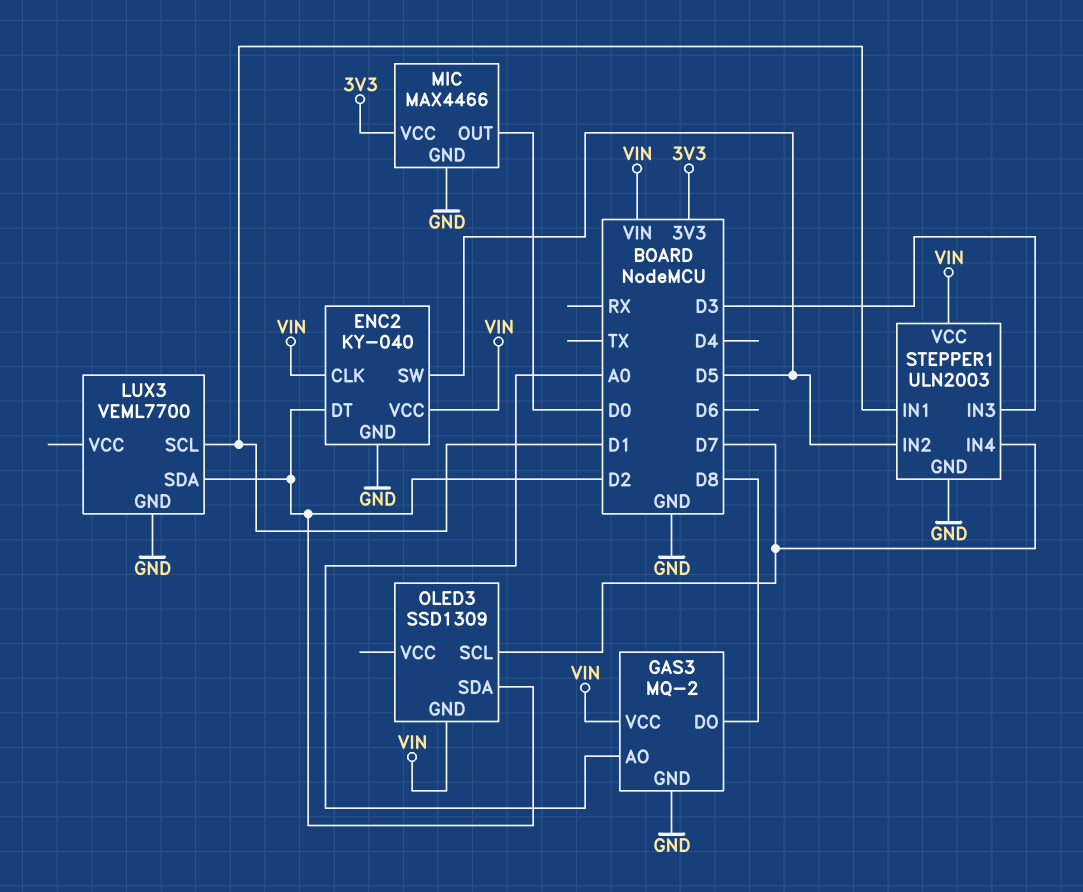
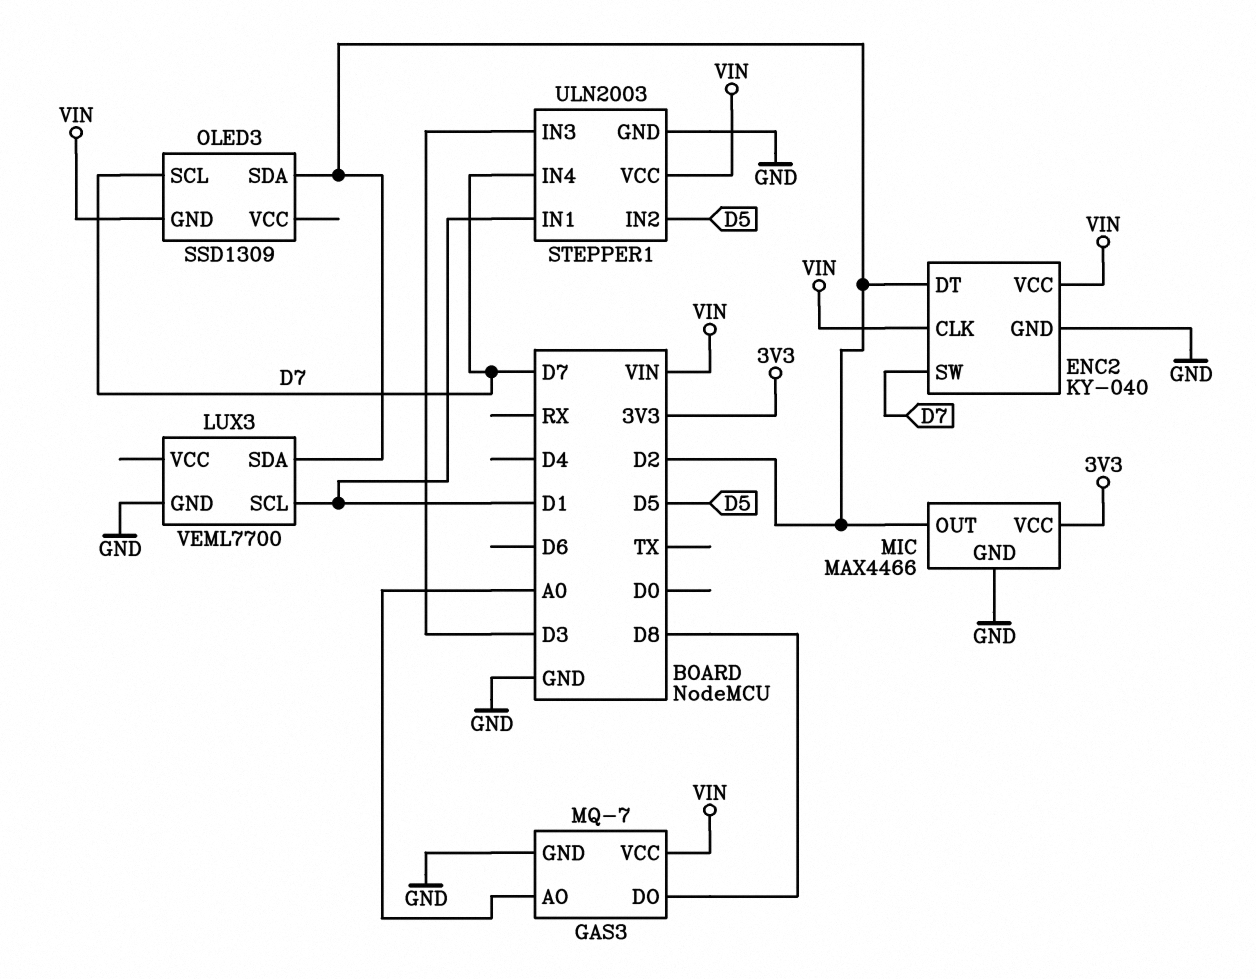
ENC2 pin SW: D5 -> D7
GAS3: MQ-2 -> MQ-7
MIC pin OUT: D0 -> D2

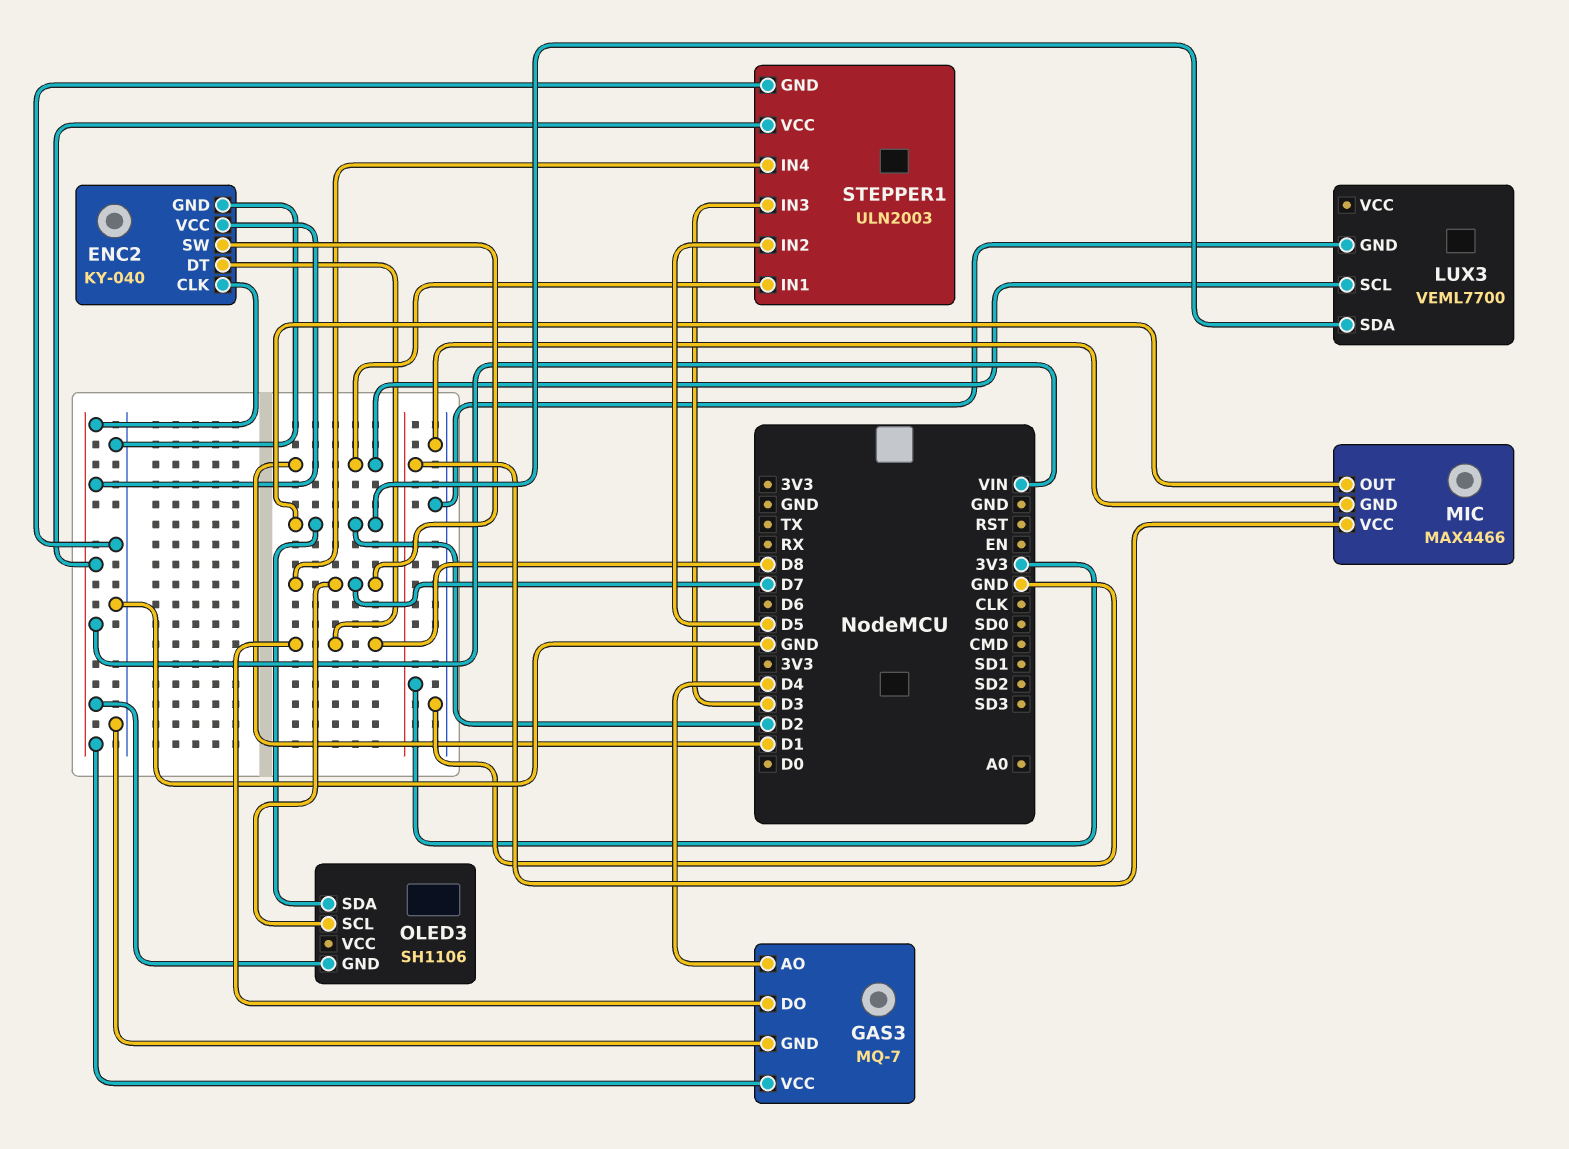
ENC2 pin DT: D2 -> D8
GAS3 pin AO: A0 -> D4
OLED3: SSD1309 -> SH1106

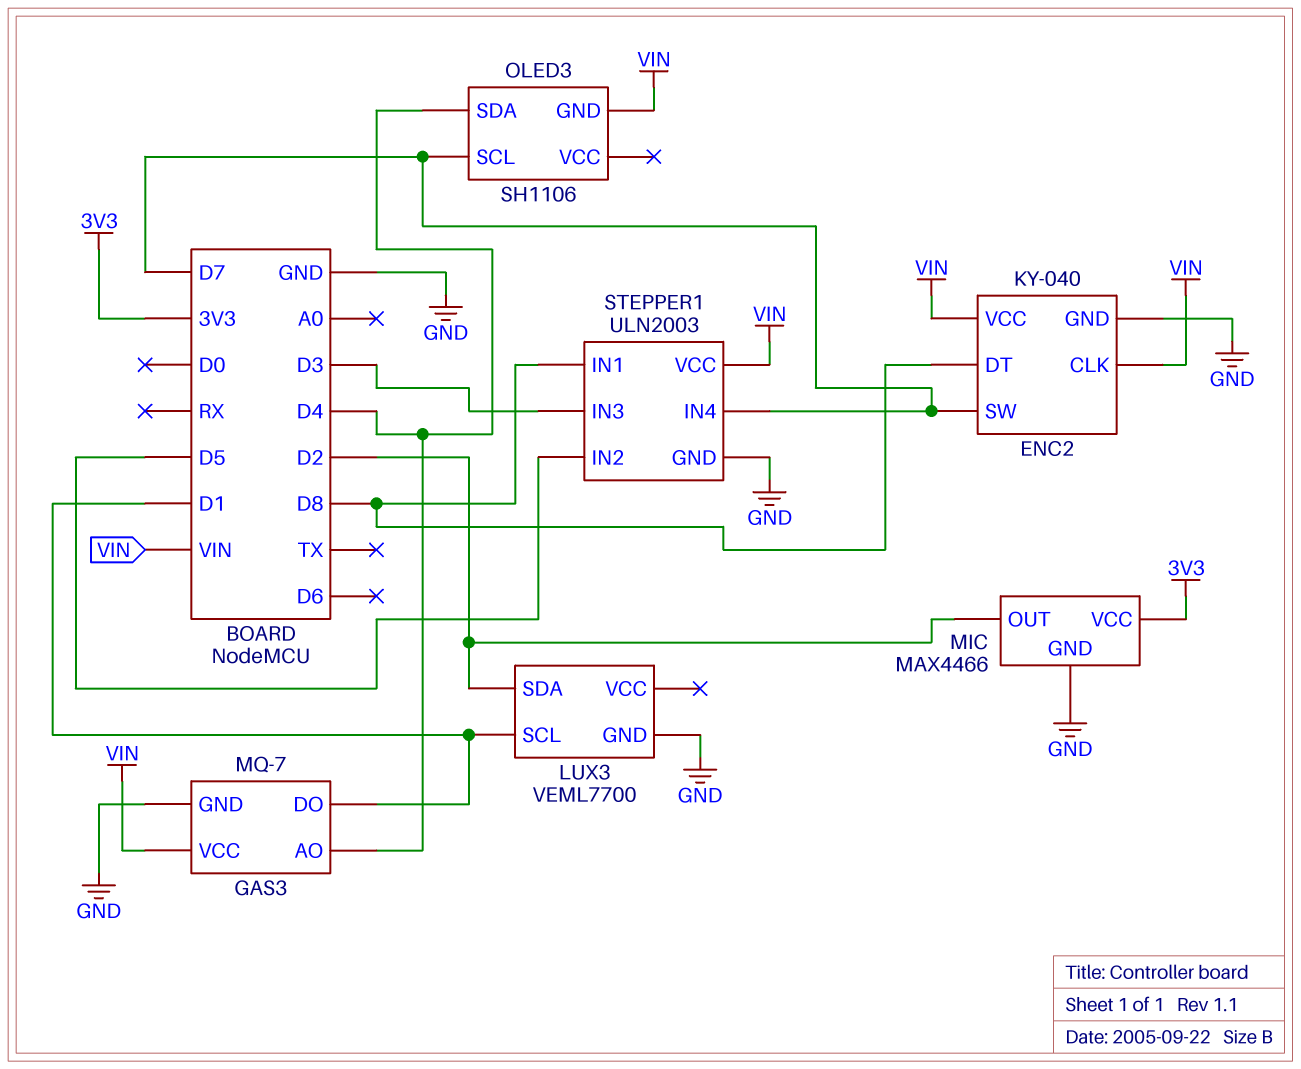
GAS3 pin DO: D8 -> D1
OLED3 pin SDA: D2 -> D4
STEPPER1 pin IN1: D1 -> D8

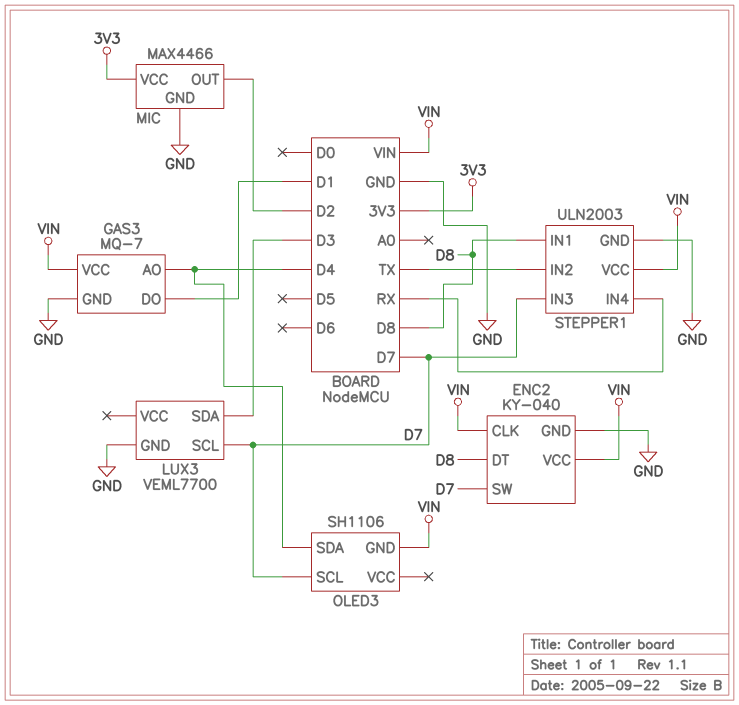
LUX3 pin SCL: D1 -> D7
LUX3 pin SDA: D2 -> D3
STEPPER1 pin IN2: D5 -> TX
STEPPER1 pin IN3: D3 -> D7
STEPPER1 pin IN4: D7 -> RX

